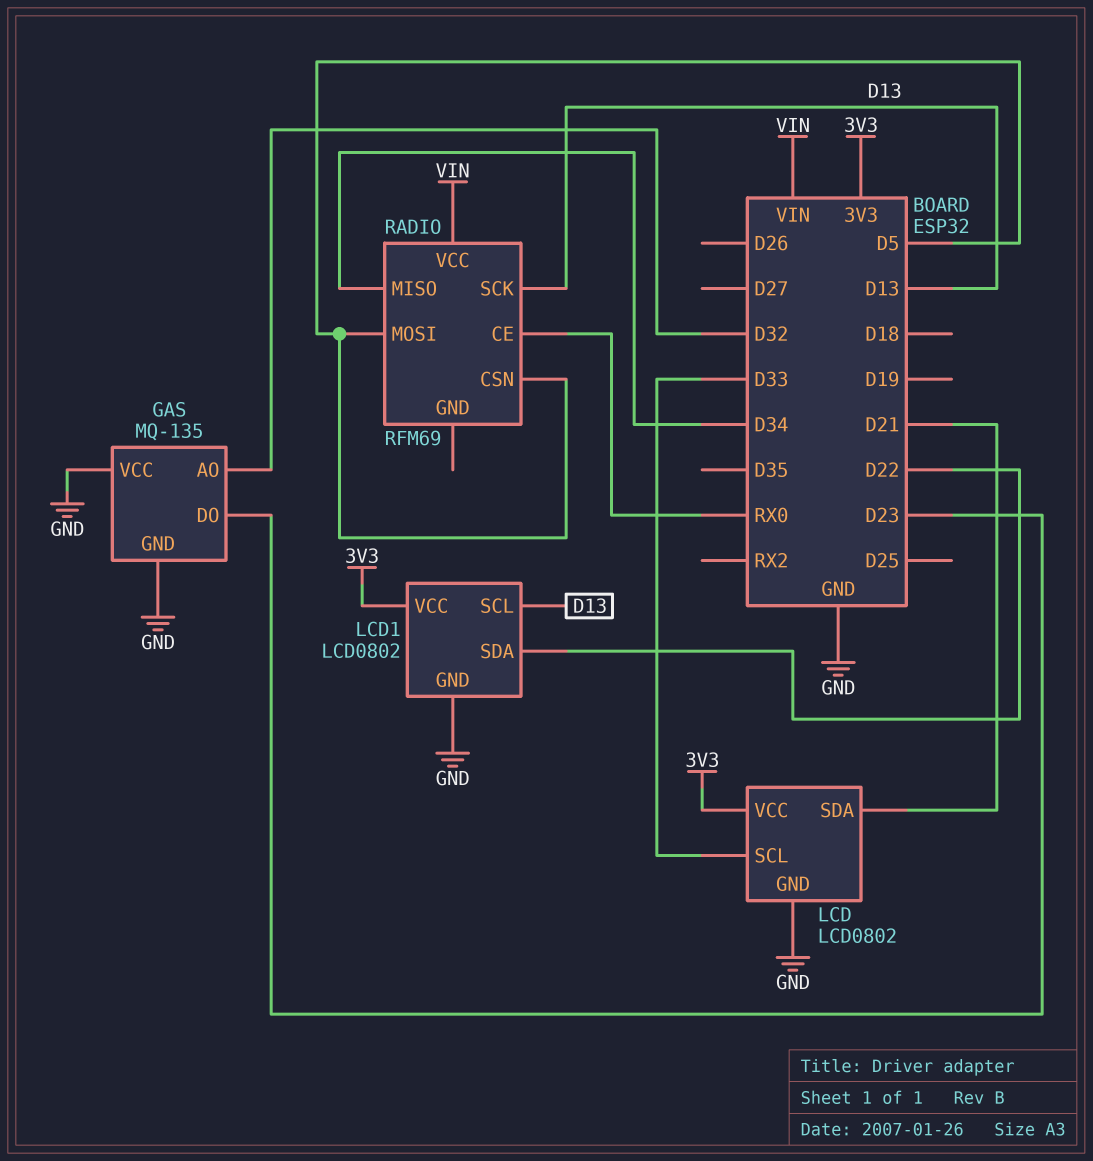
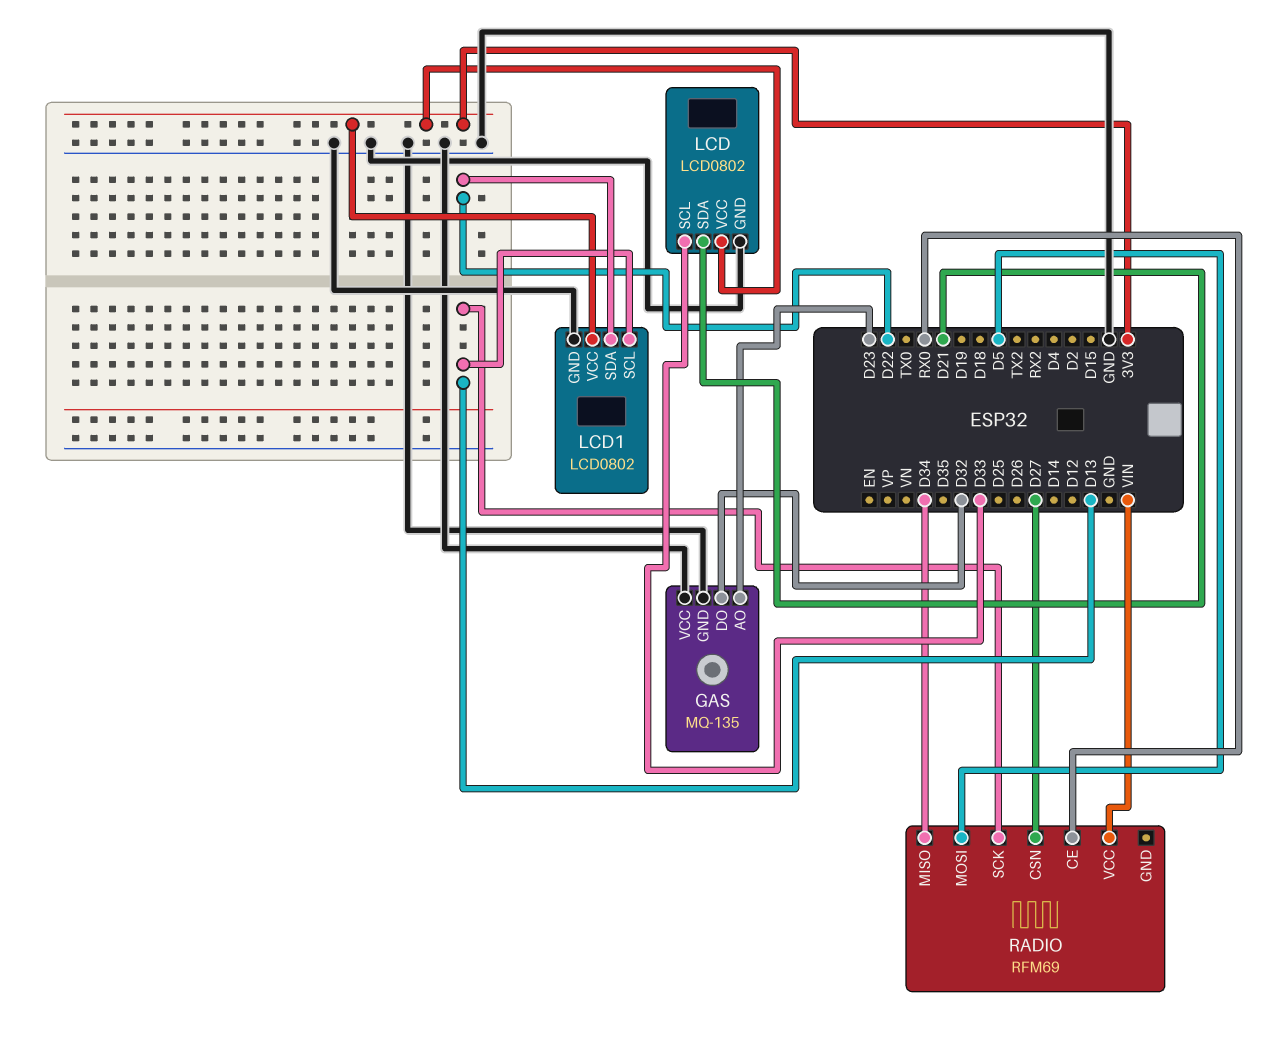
GAS pin AO: D32 -> D23
GAS pin DO: D23 -> D32
RADIO pin CSN: D5 -> D27

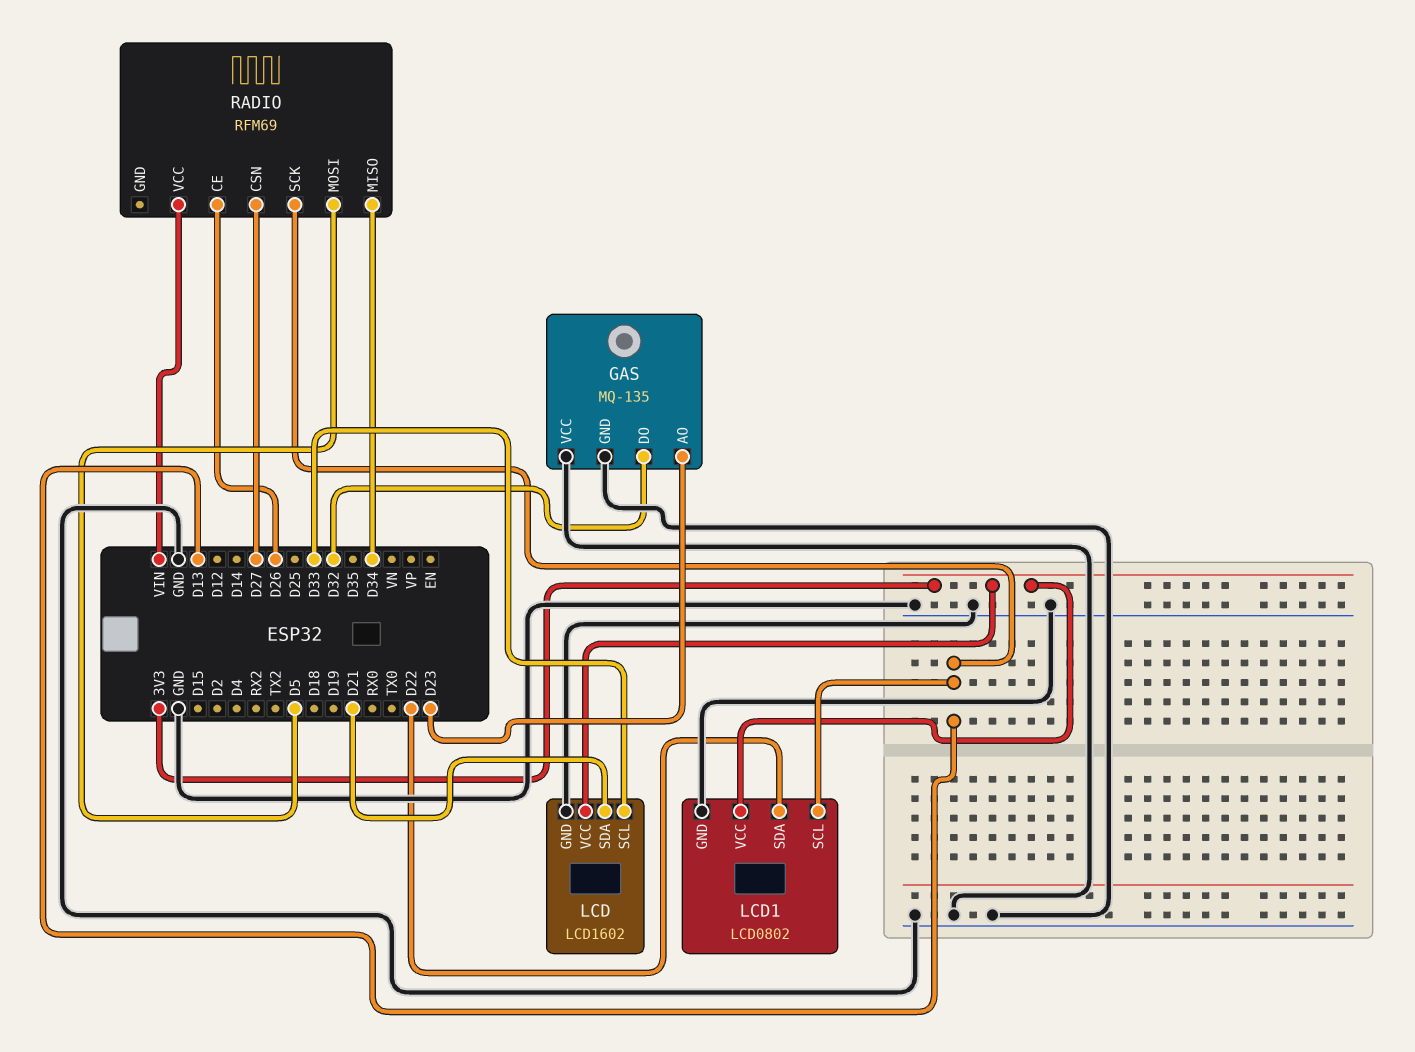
LCD: LCD0802 -> LCD1602
RADIO pin CE: RX0 -> D26

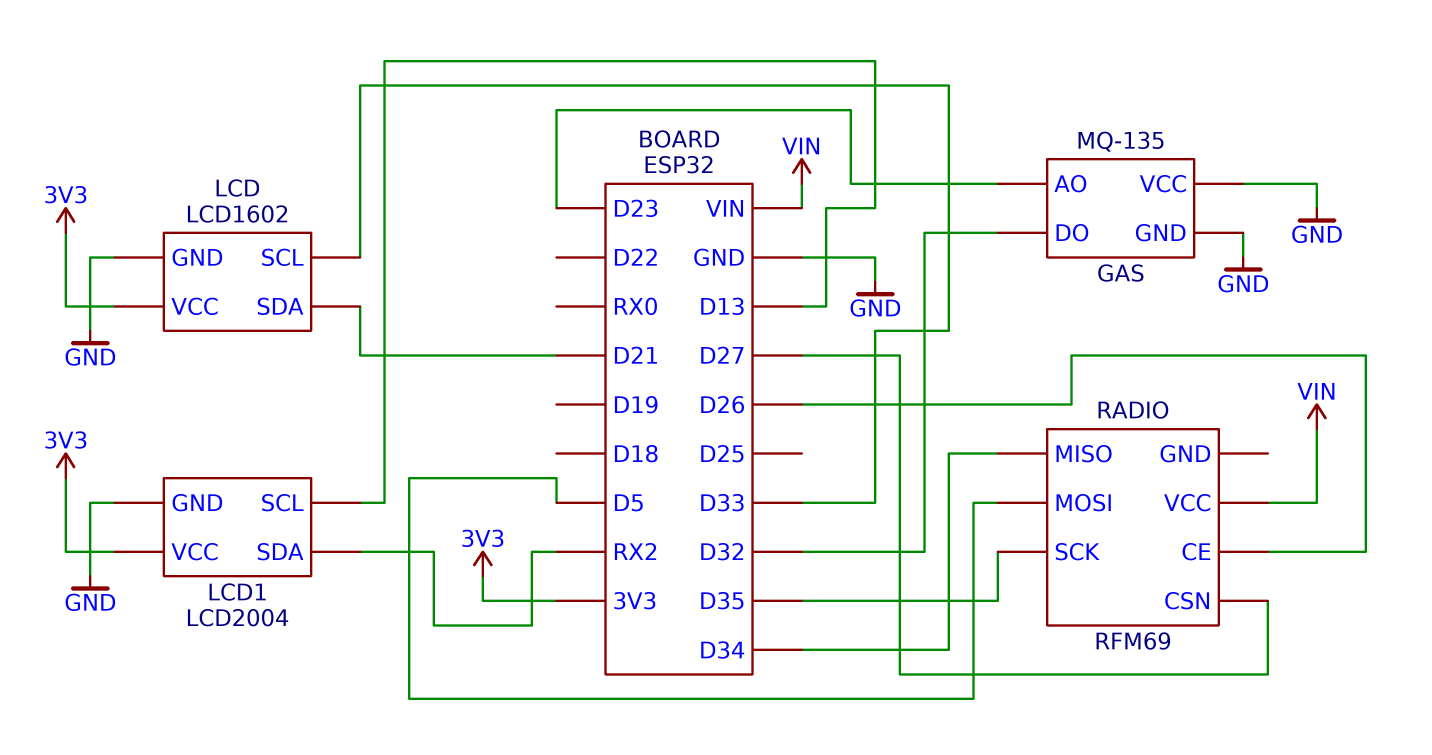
LCD1: LCD0802 -> LCD2004
LCD1 pin SDA: D22 -> RX2
RADIO pin SCK: D13 -> D35

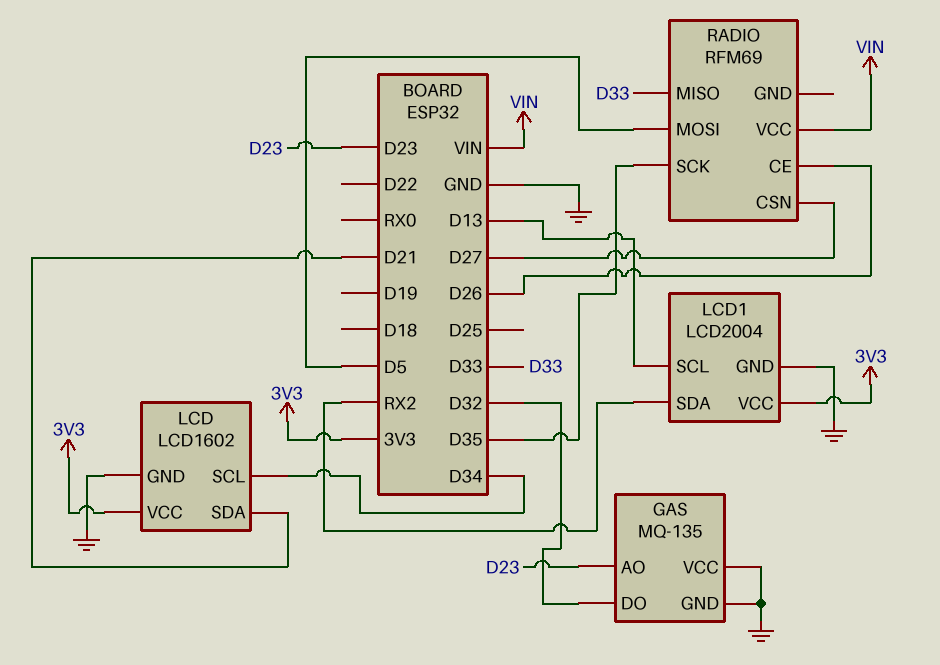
LCD pin SCL: D33 -> D34
RADIO pin MISO: D34 -> D33

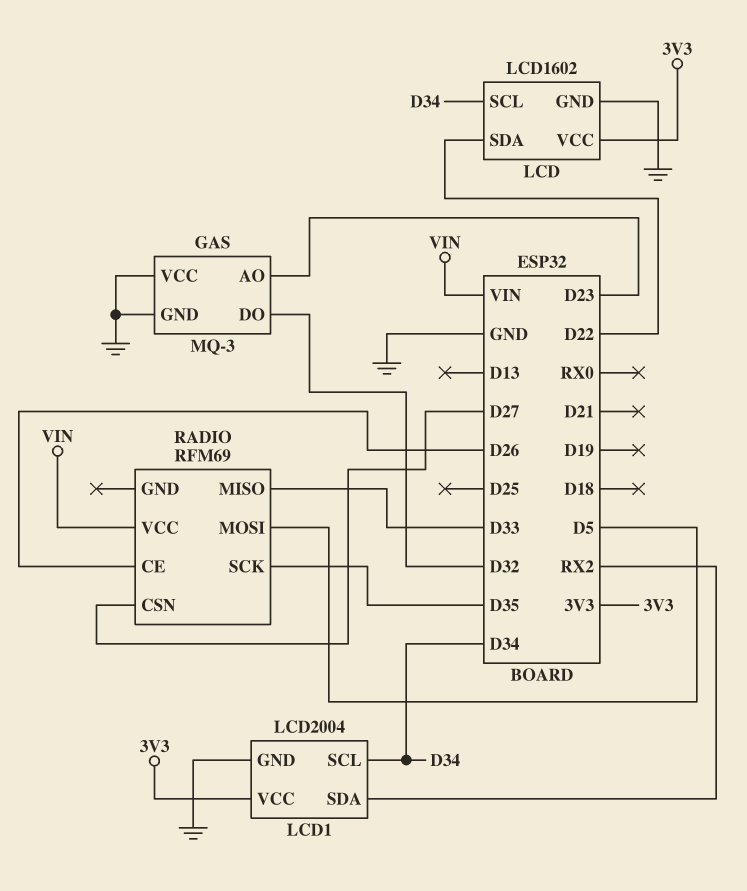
GAS: MQ-135 -> MQ-3
LCD pin SDA: D21 -> D22
LCD1 pin SCL: D13 -> D34

